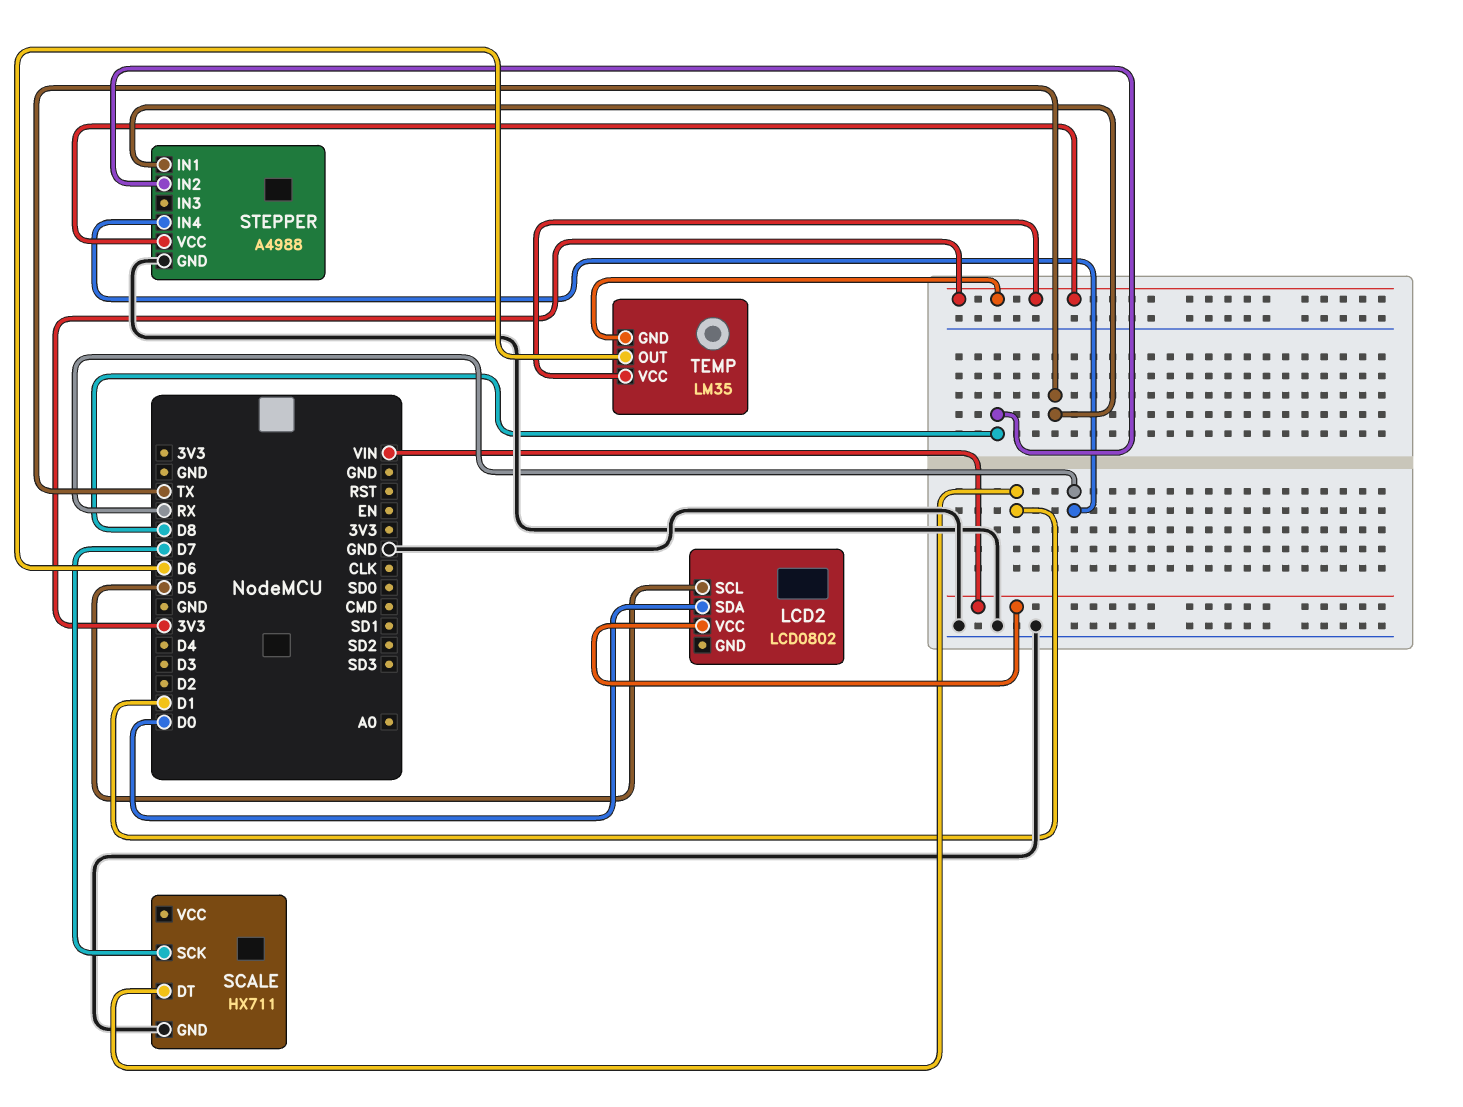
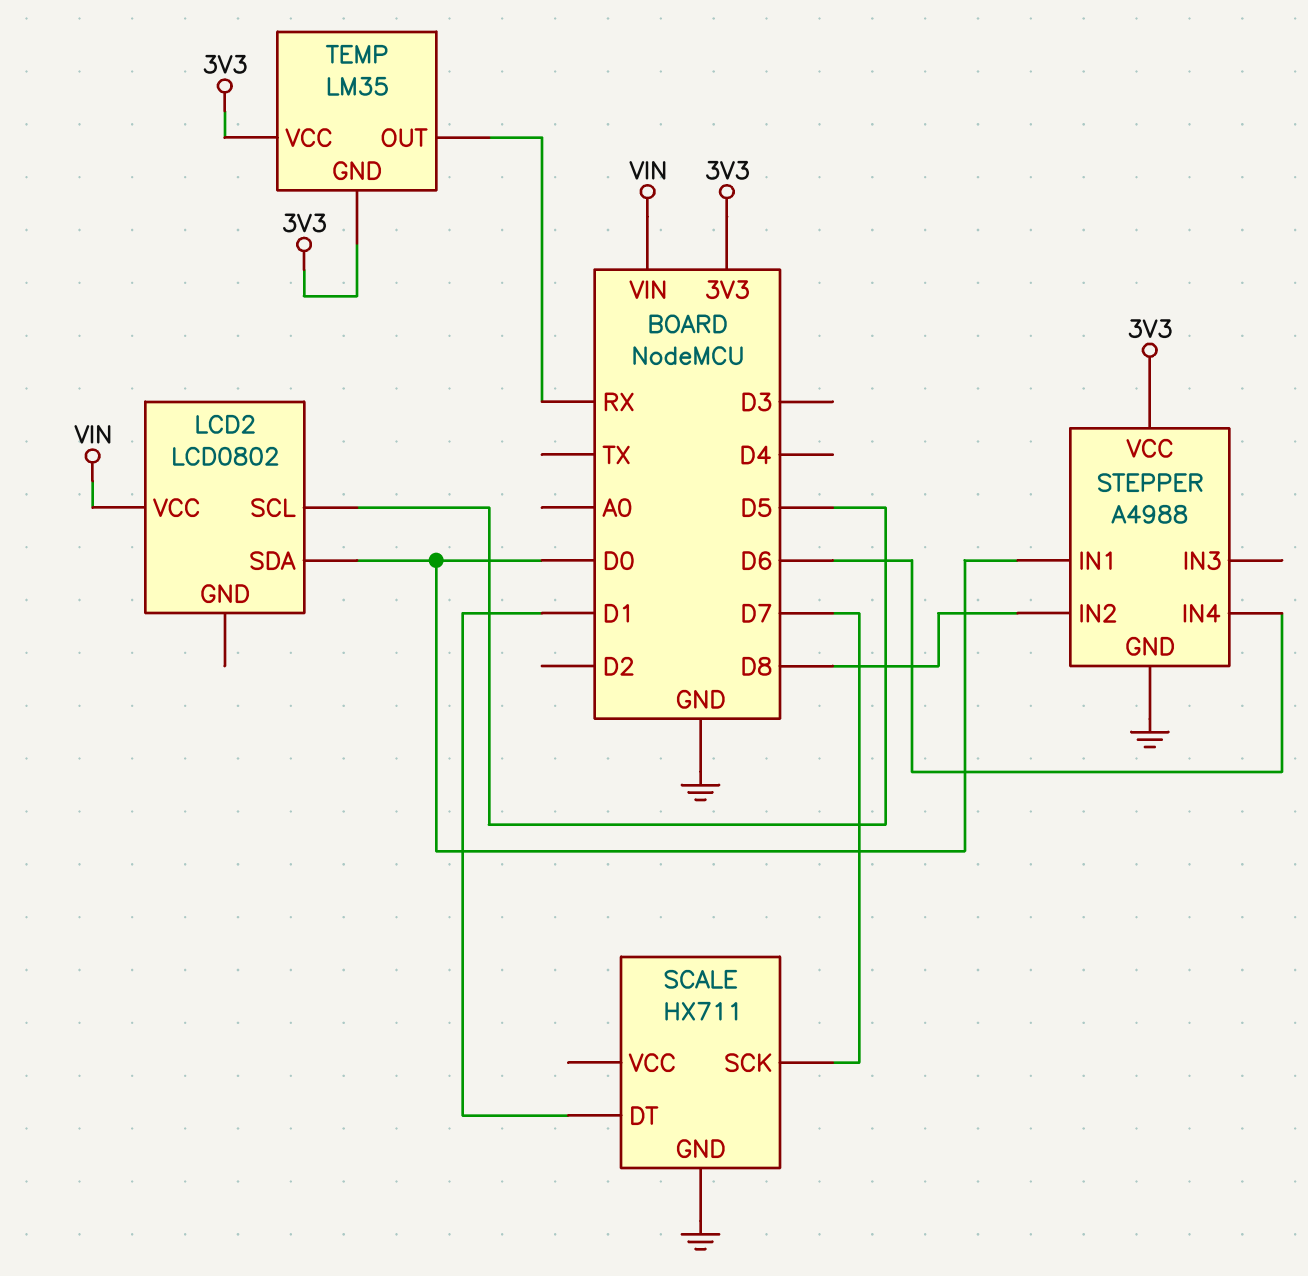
STEPPER pin IN1: TX -> D0
STEPPER pin IN4: RX -> D6
TEMP pin OUT: D6 -> RX

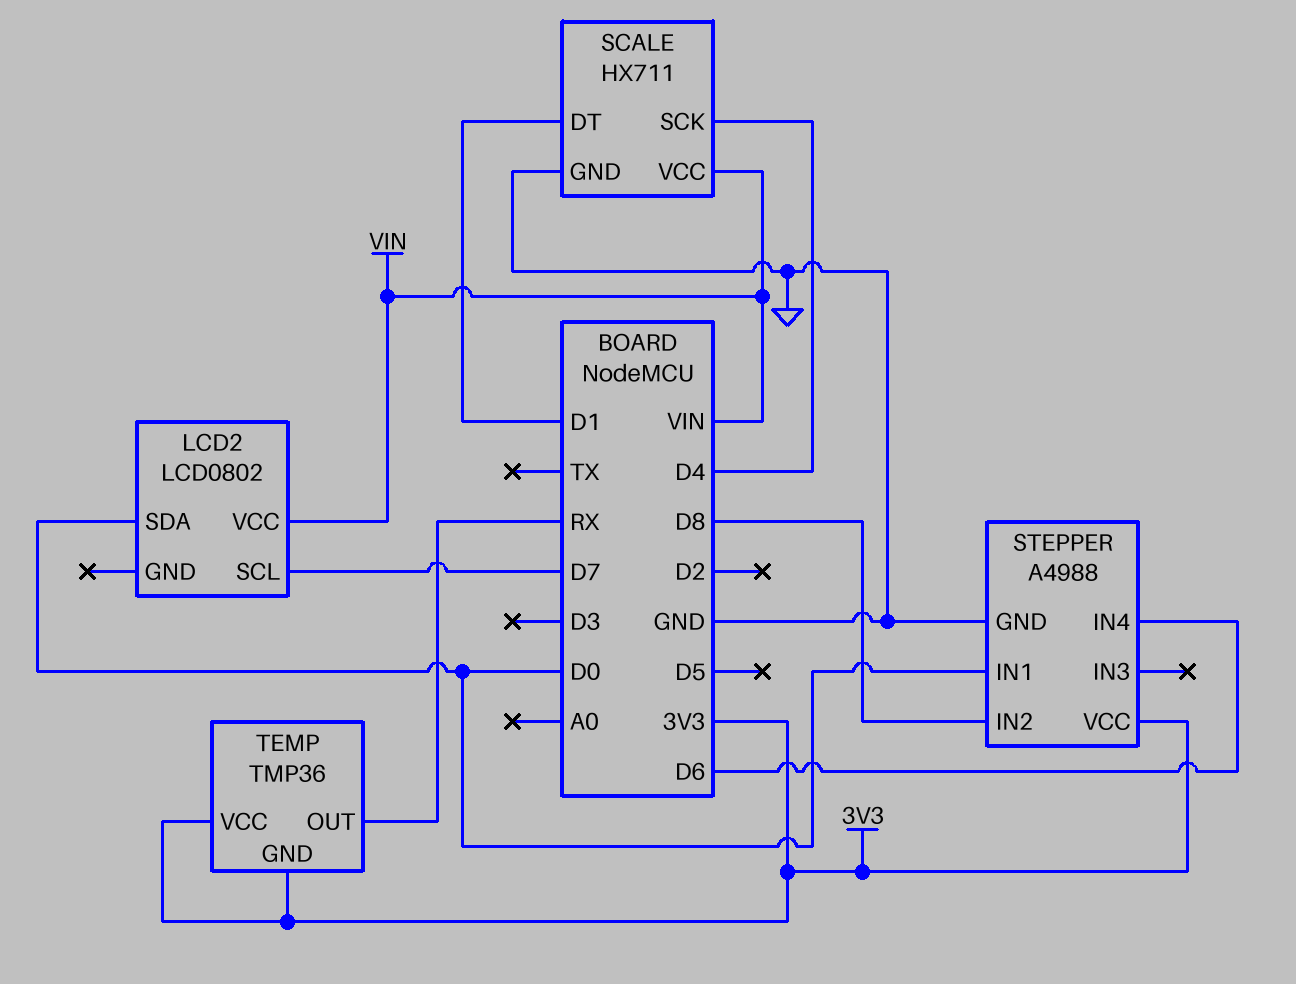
LCD2 pin SCL: D5 -> D7
SCALE pin SCK: D7 -> D4
SCALE pin VCC: none -> VIN
TEMP: LM35 -> TMP36

